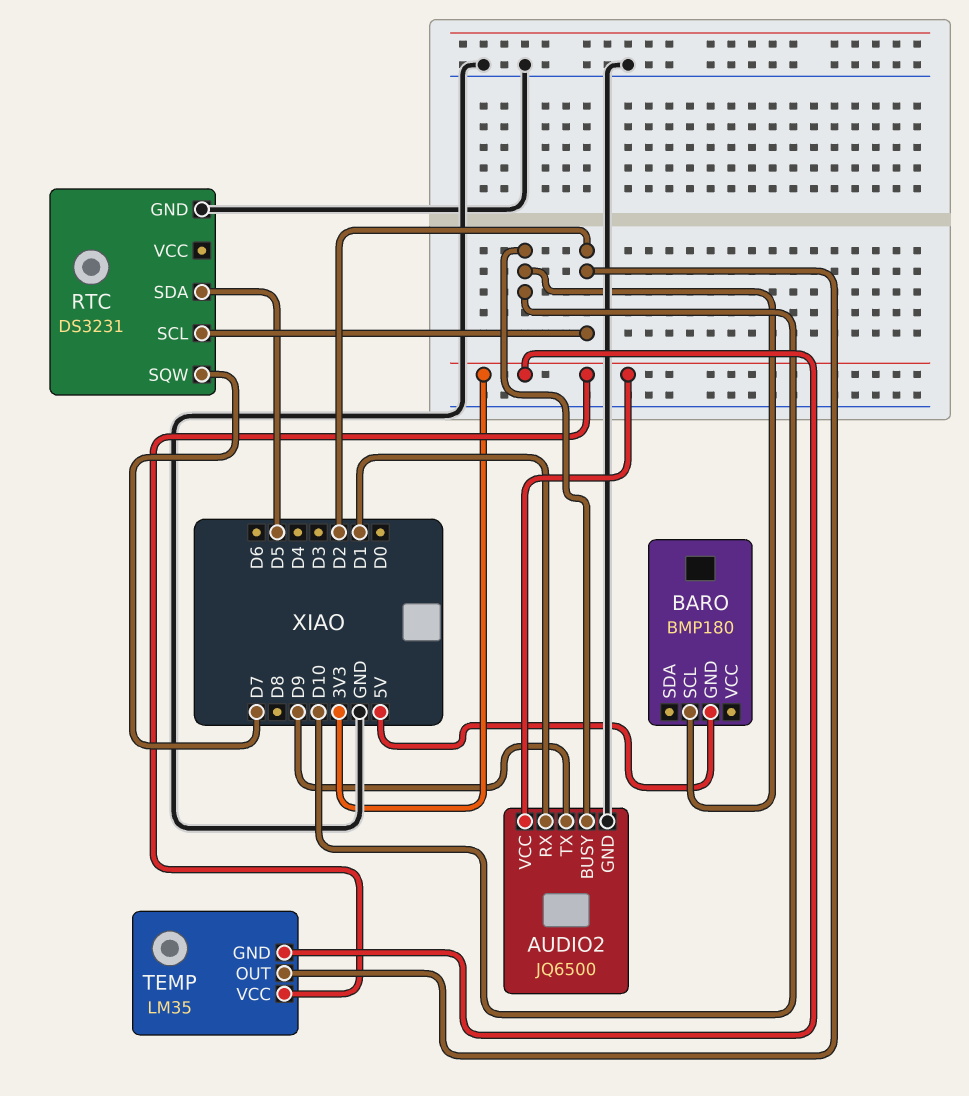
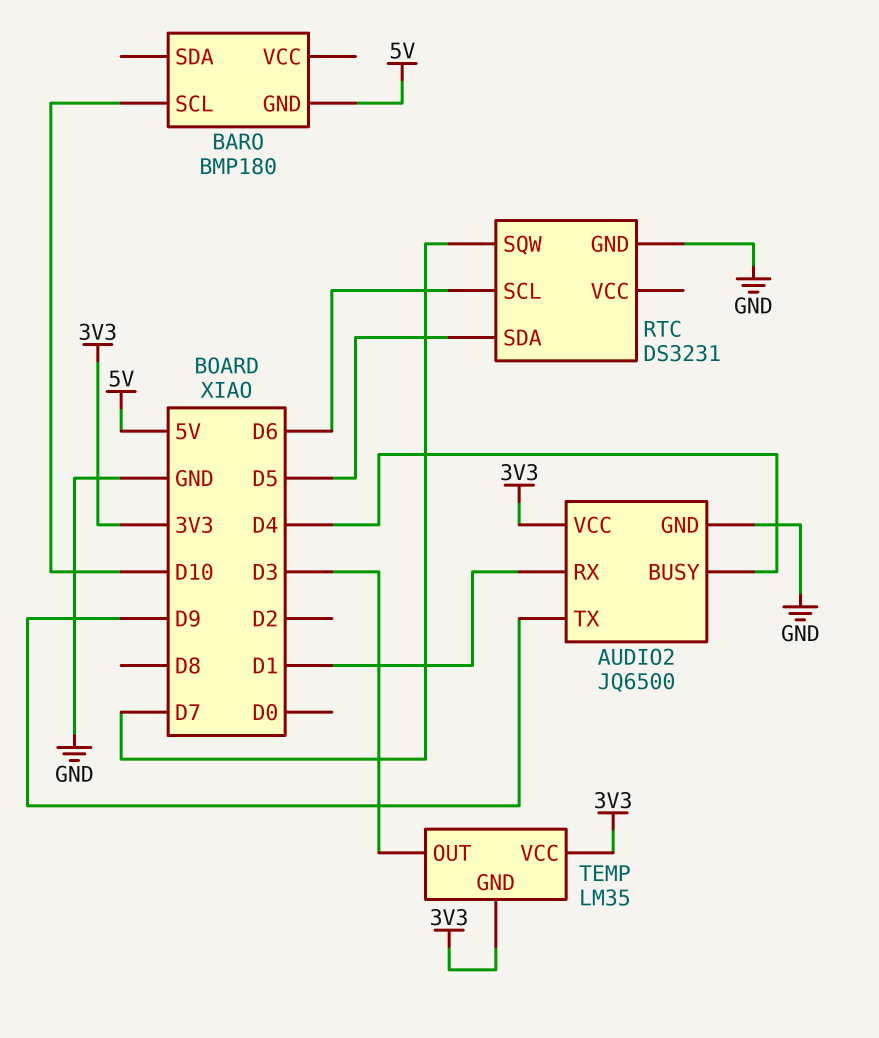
AUDIO2 pin BUSY: D10 -> D4
RTC pin SCL: D2 -> D6
TEMP pin OUT: D2 -> D3

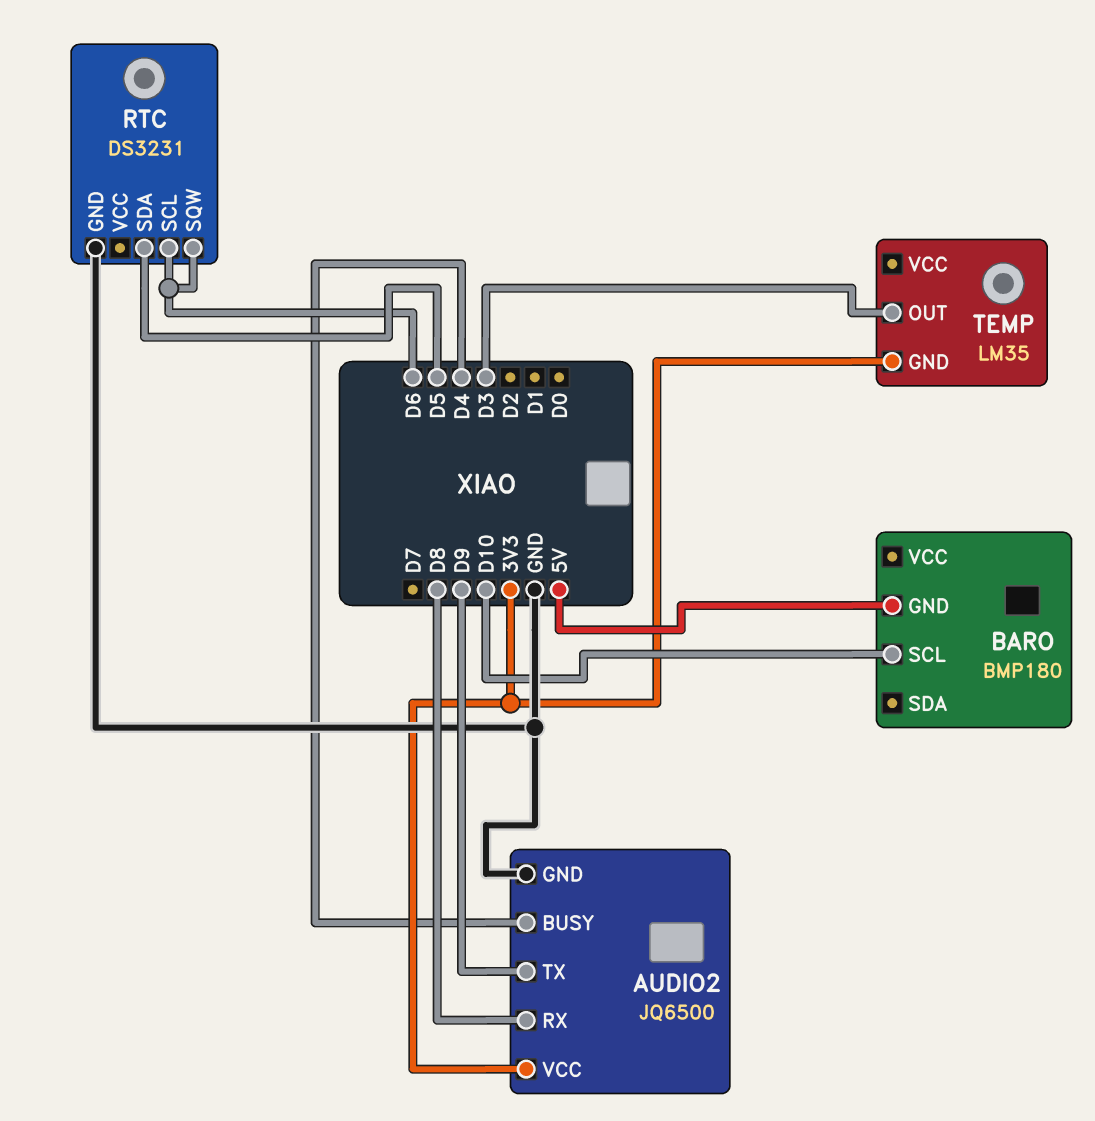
AUDIO2 pin RX: D1 -> D8
RTC pin SQW: D7 -> D6
TEMP pin VCC: 3V3 -> none

